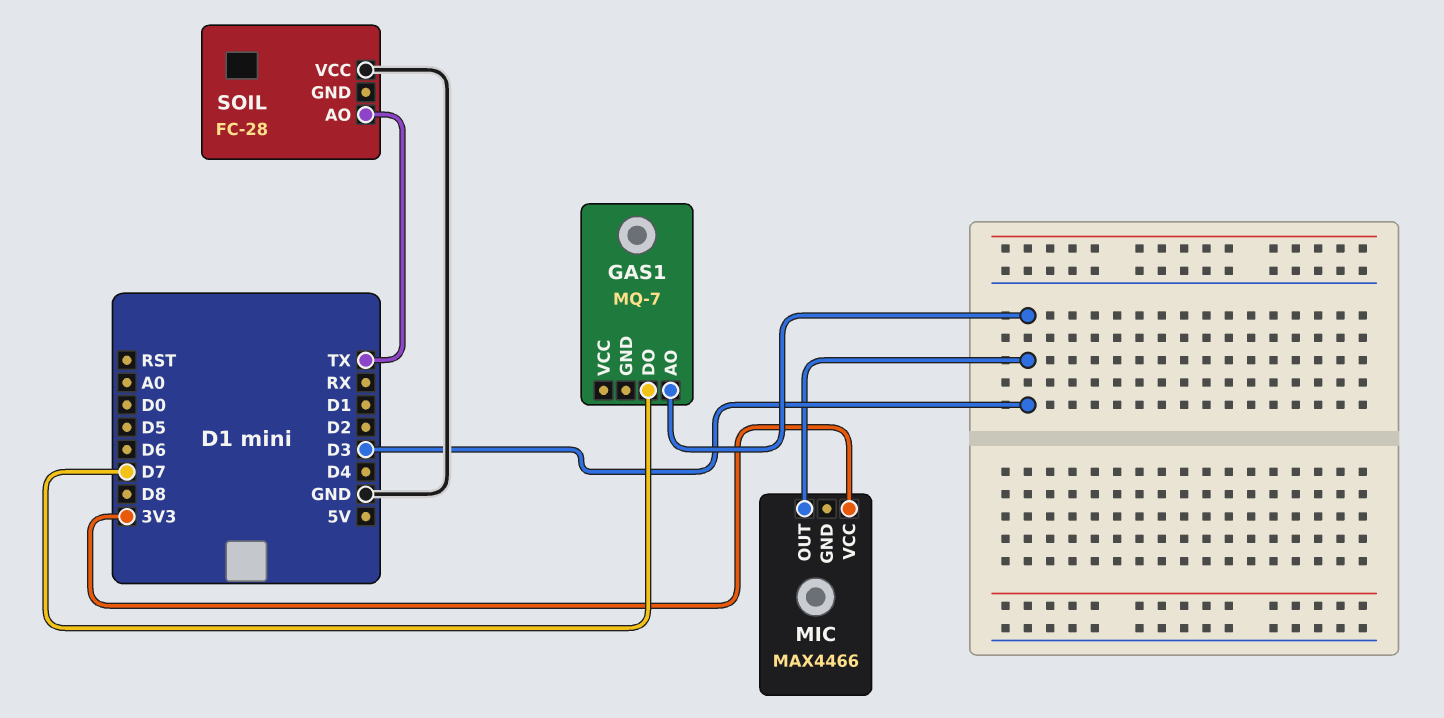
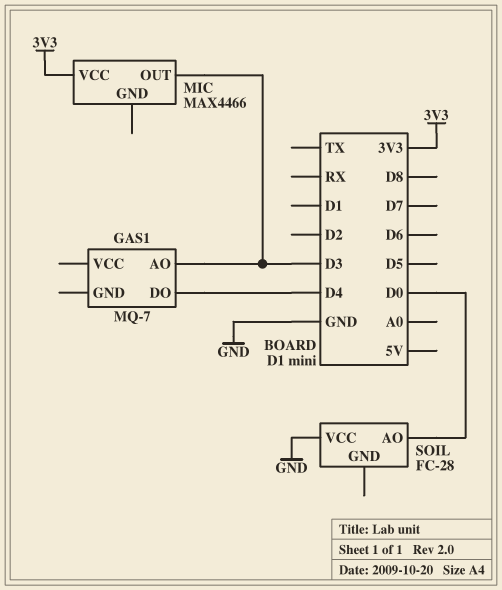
GAS1 pin DO: D7 -> D4
SOIL pin AO: TX -> D0

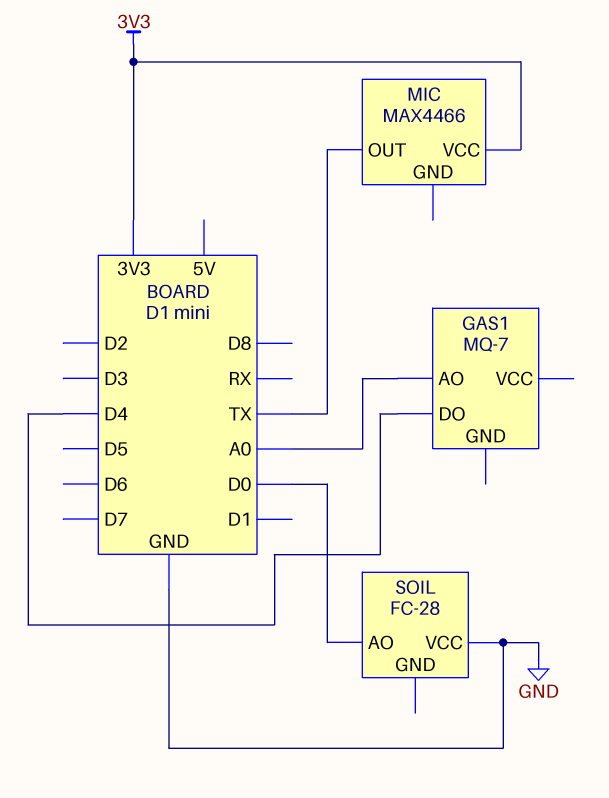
GAS1 pin AO: D3 -> A0
MIC pin OUT: D3 -> TX

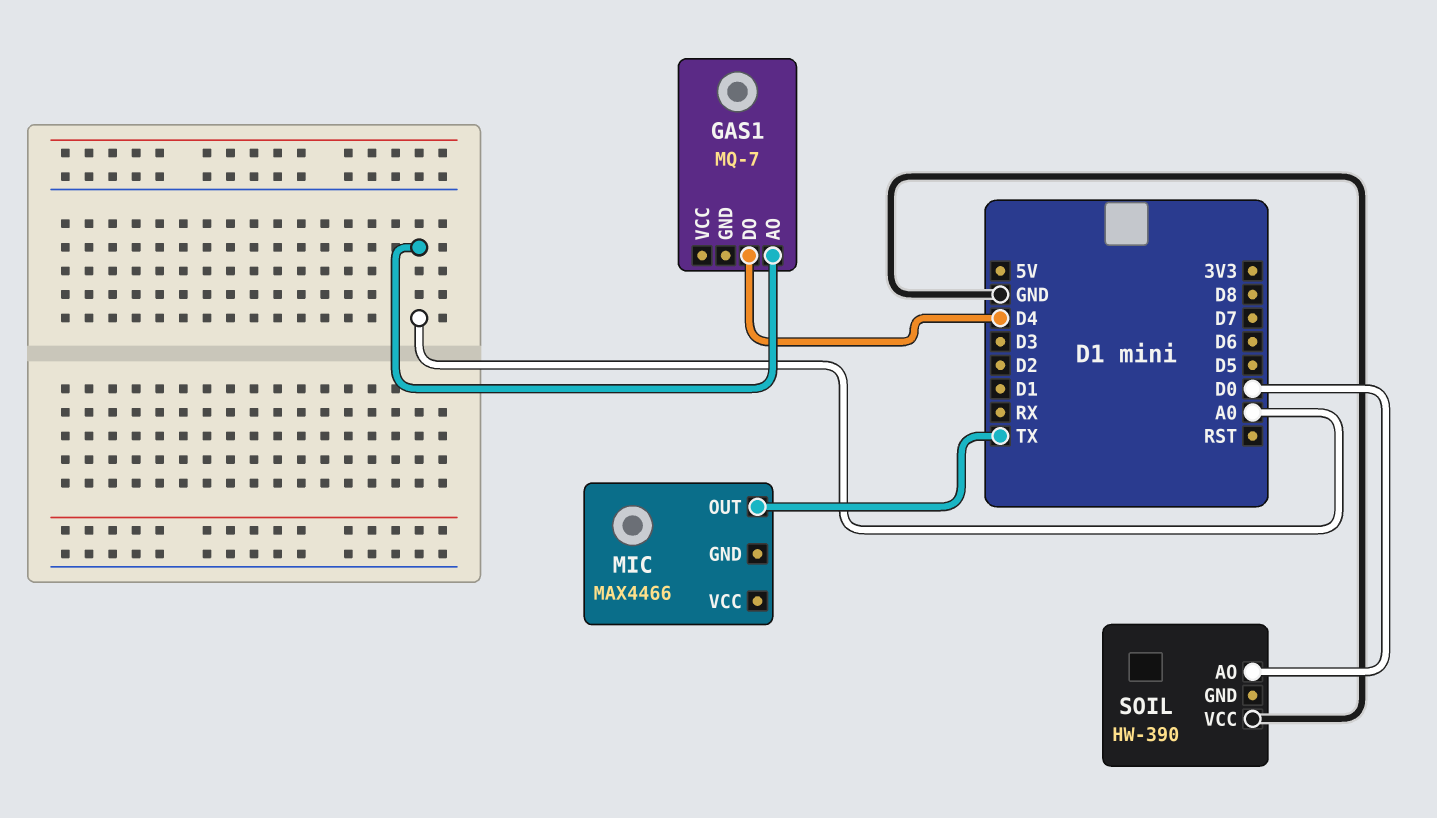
MIC pin VCC: 3V3 -> none
SOIL: FC-28 -> HW-390

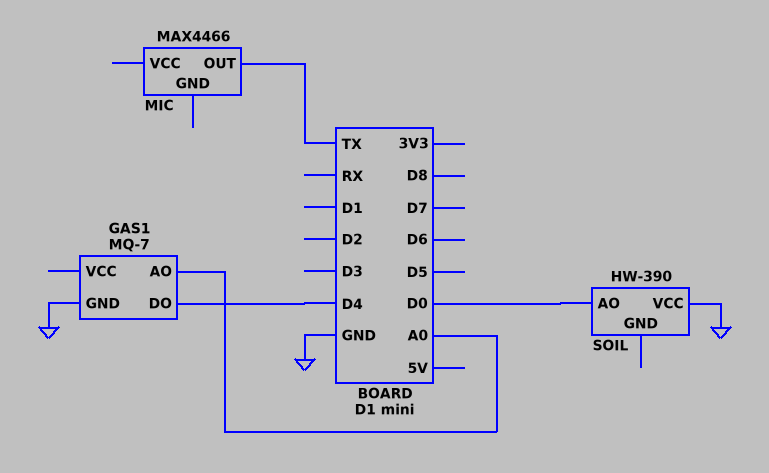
GAS1 pin GND: none -> GND

